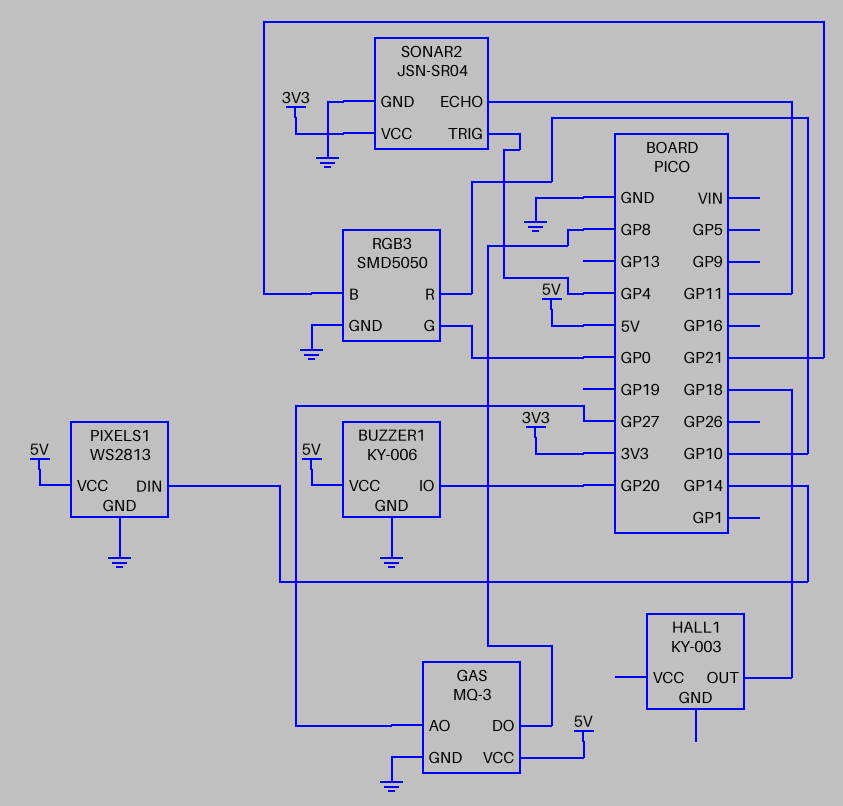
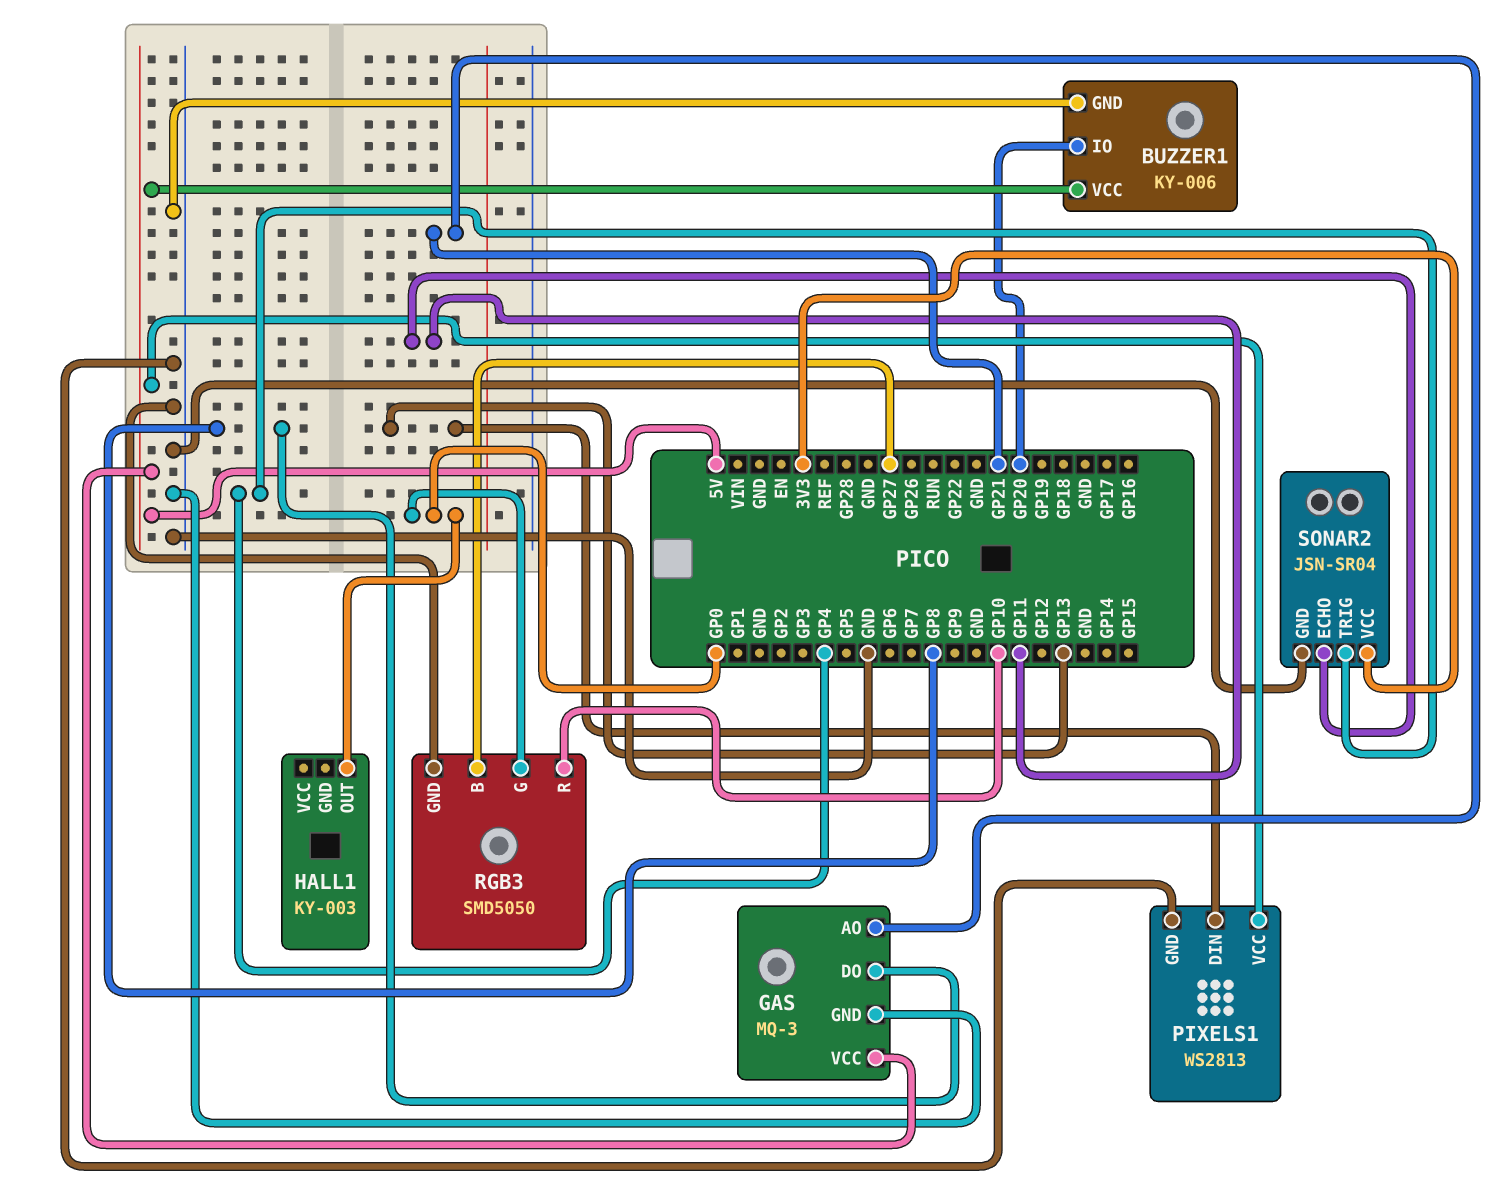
GAS pin AO: GP27 -> GP21
HALL1 pin OUT: GP18 -> GP0
PIXELS1 pin DIN: GP14 -> GP13
RGB3 pin B: GP21 -> GP27

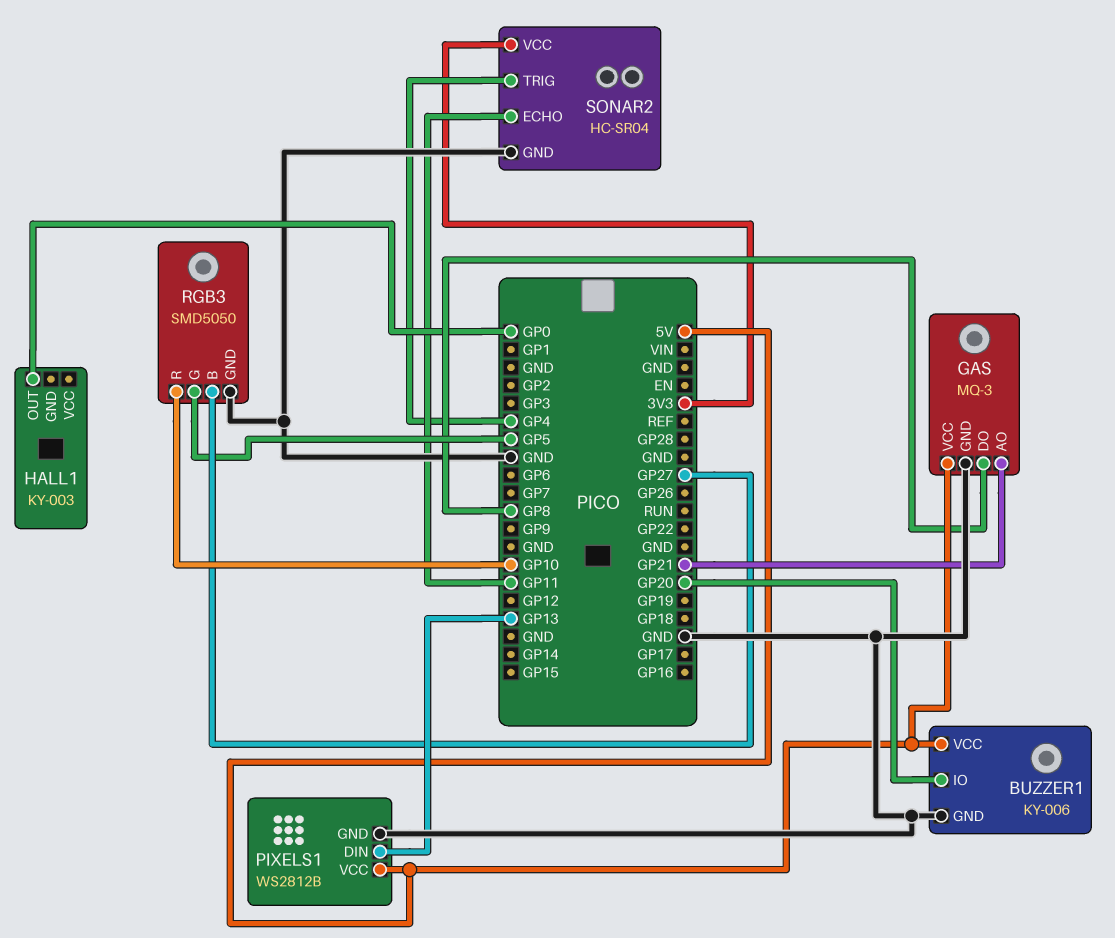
PIXELS1: WS2813 -> WS2812B
RGB3 pin G: GP0 -> GP5
SONAR2: JSN-SR04 -> HC-SR04

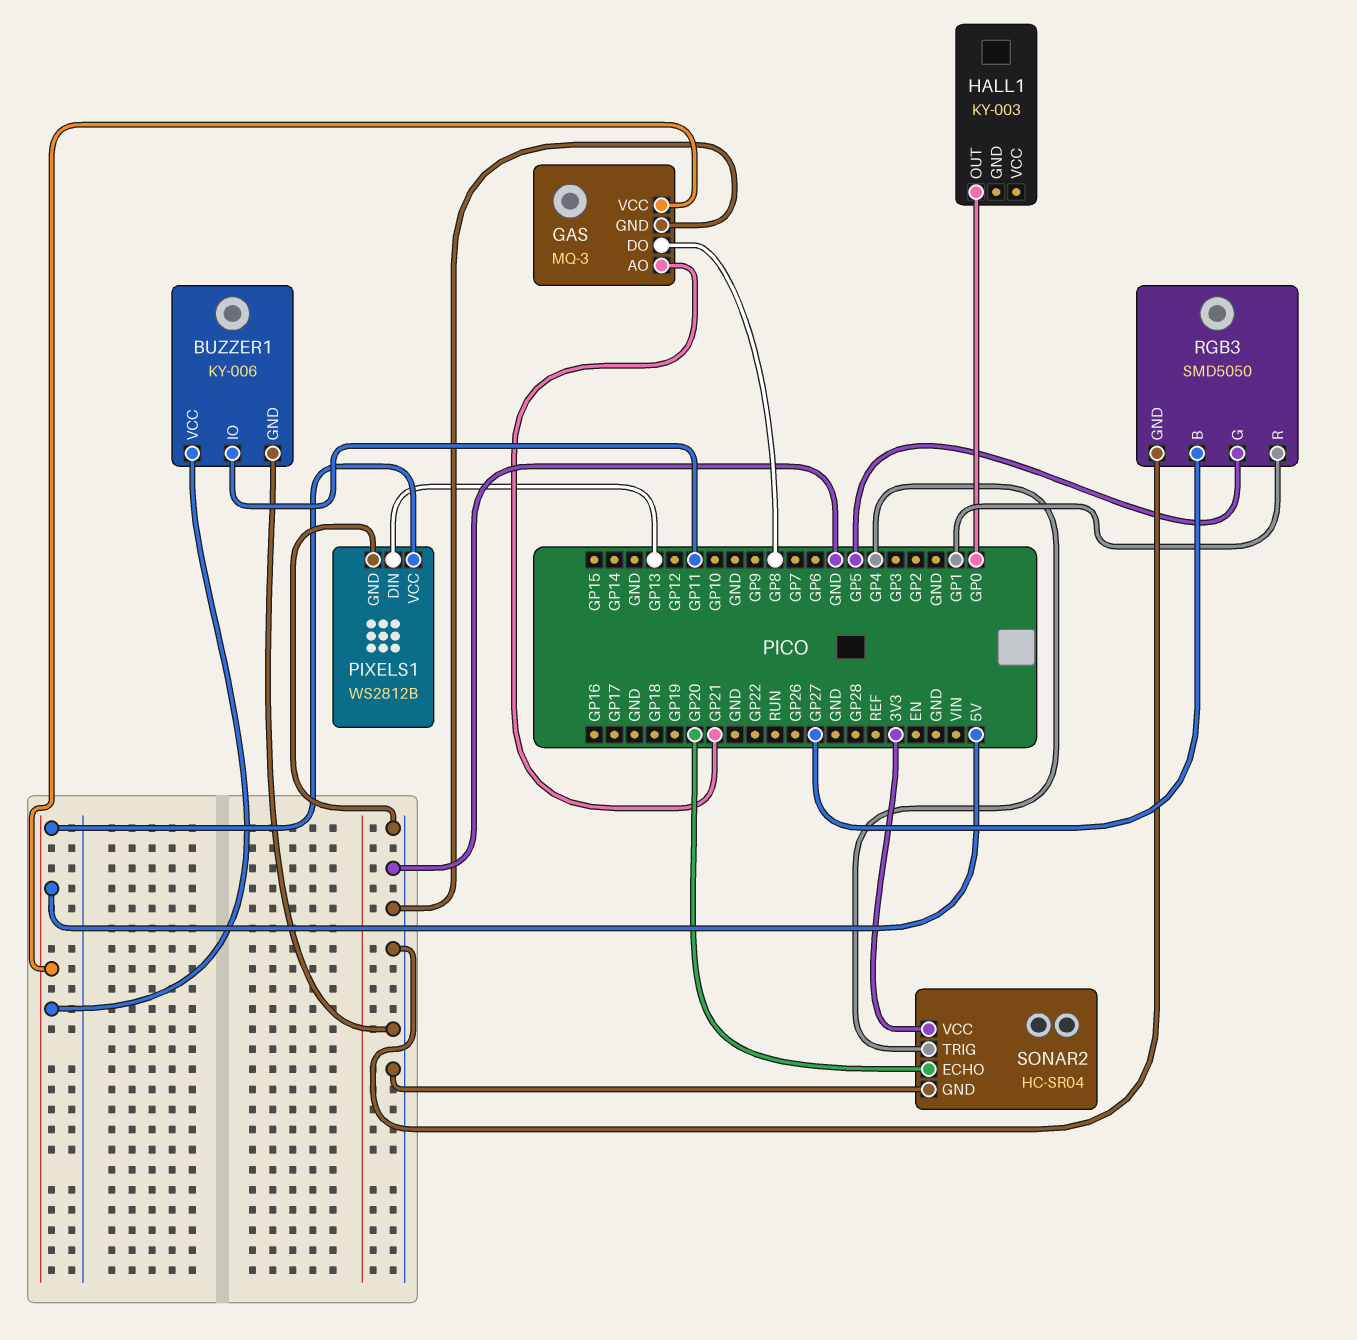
BUZZER1 pin IO: GP20 -> GP11
RGB3 pin R: GP10 -> GP1
SONAR2 pin ECHO: GP11 -> GP20

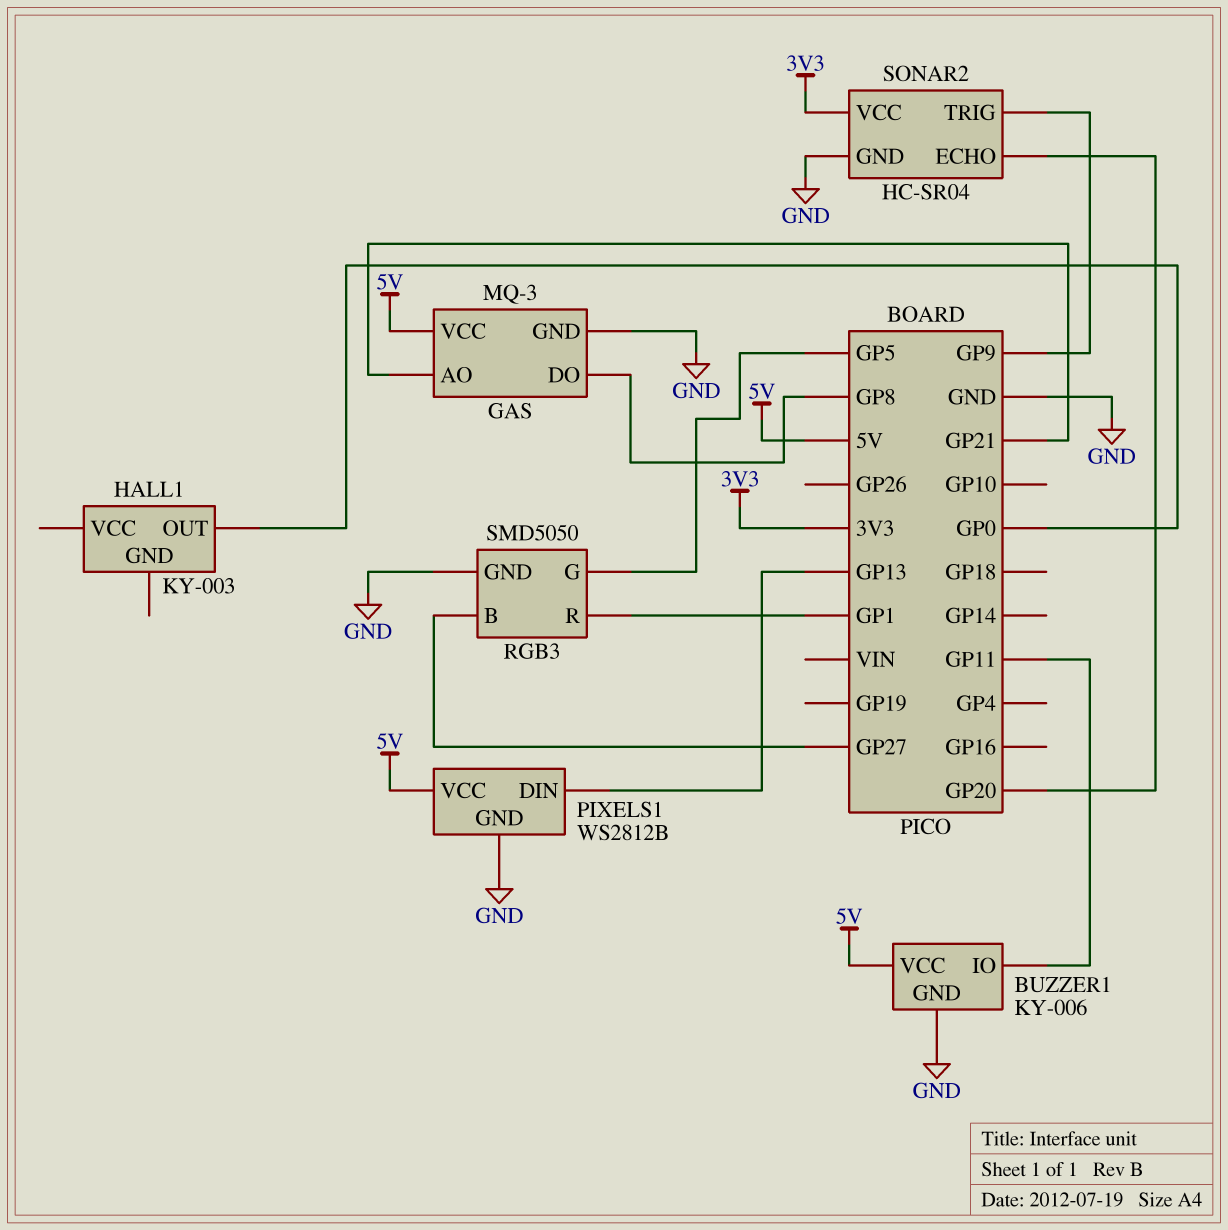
SONAR2 pin TRIG: GP4 -> GP9

